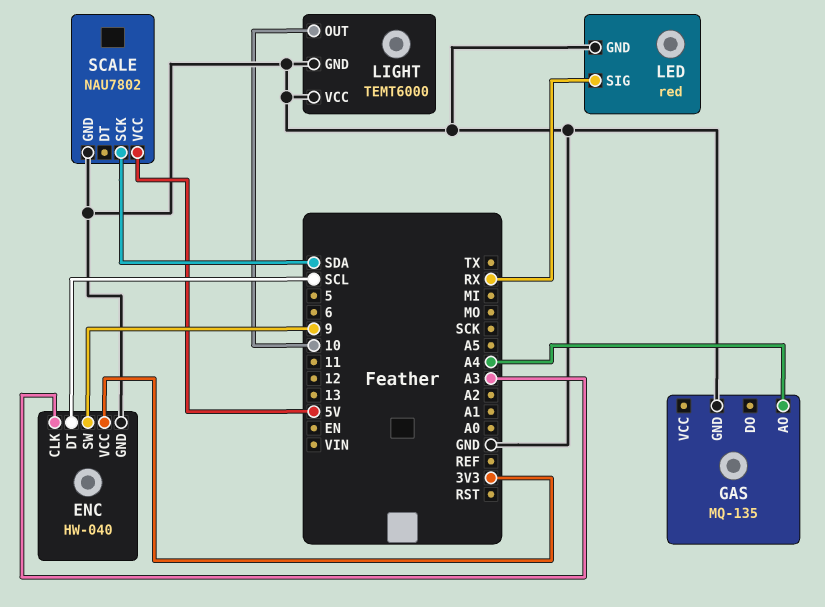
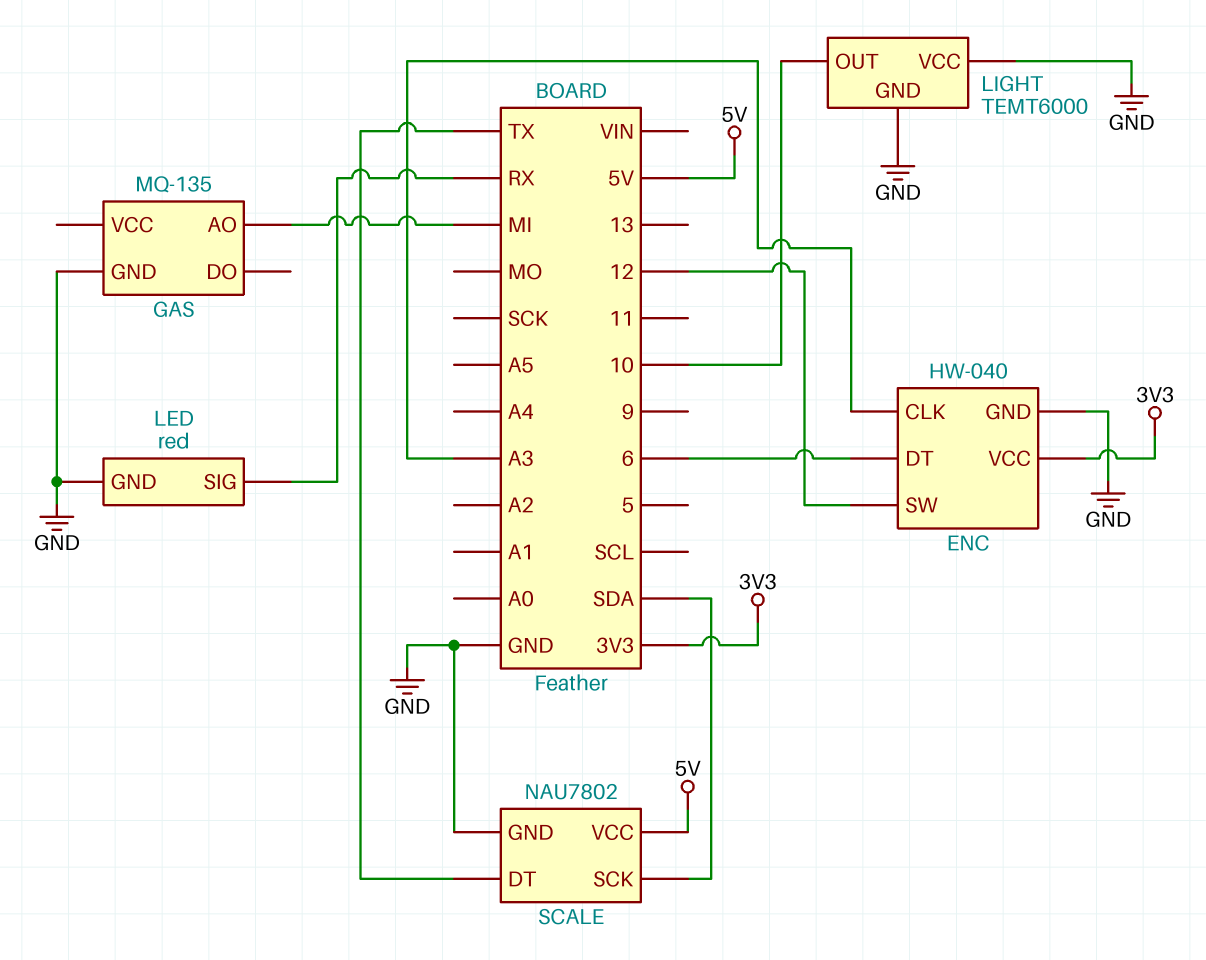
ENC pin DT: SCL -> 6
ENC pin SW: 9 -> 12
GAS pin AO: A4 -> MI
SCALE pin DT: none -> TX

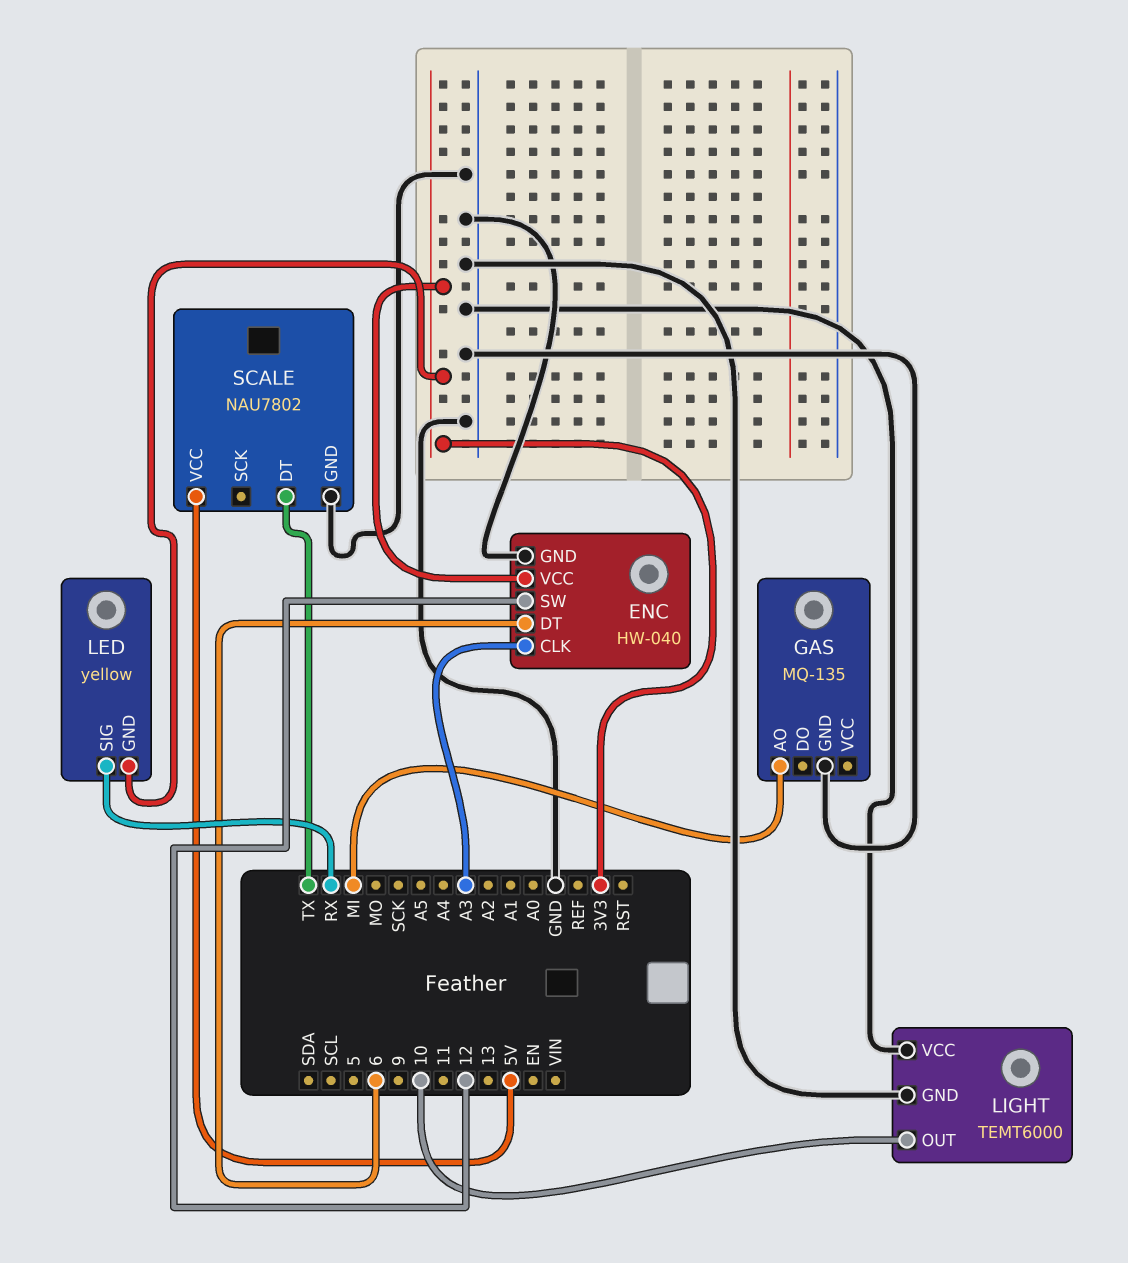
LED: red -> yellow
LED pin GND: GND -> 3V3
SCALE pin SCK: SDA -> none

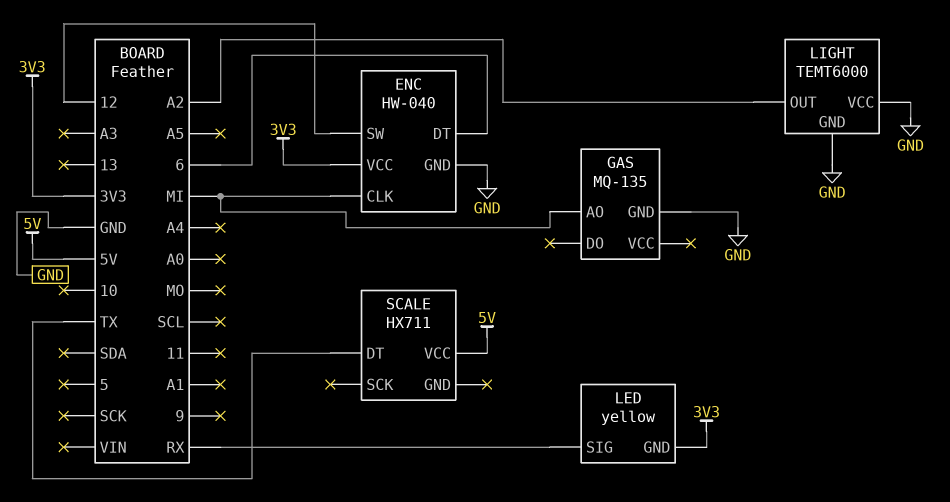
ENC pin CLK: A3 -> MI
LIGHT pin OUT: 10 -> A2
SCALE: NAU7802 -> HX711
SCALE pin GND: GND -> none

